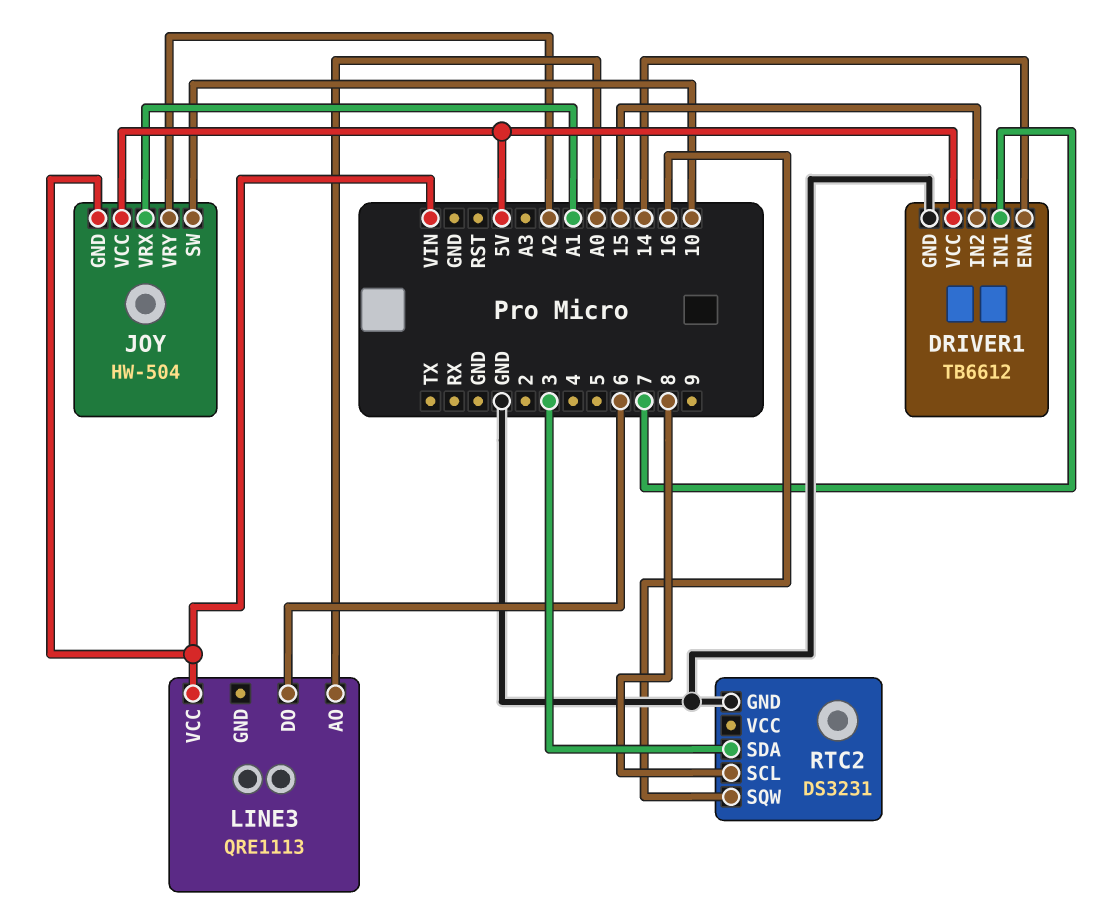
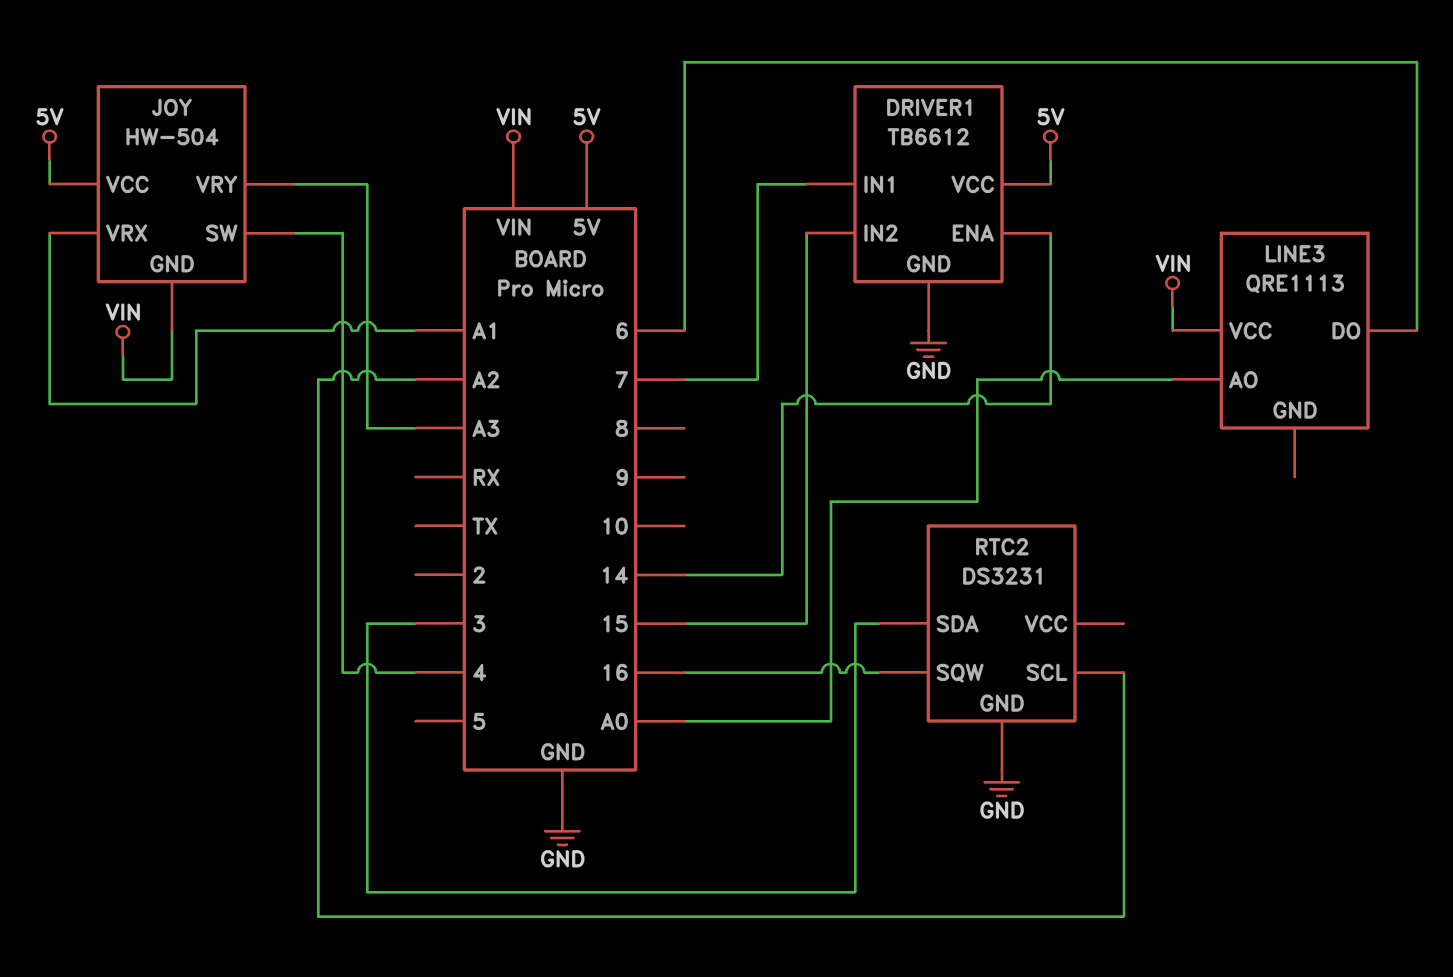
JOY pin SW: 10 -> 4
JOY pin VRY: A2 -> A3
RTC2 pin SCL: 8 -> A2

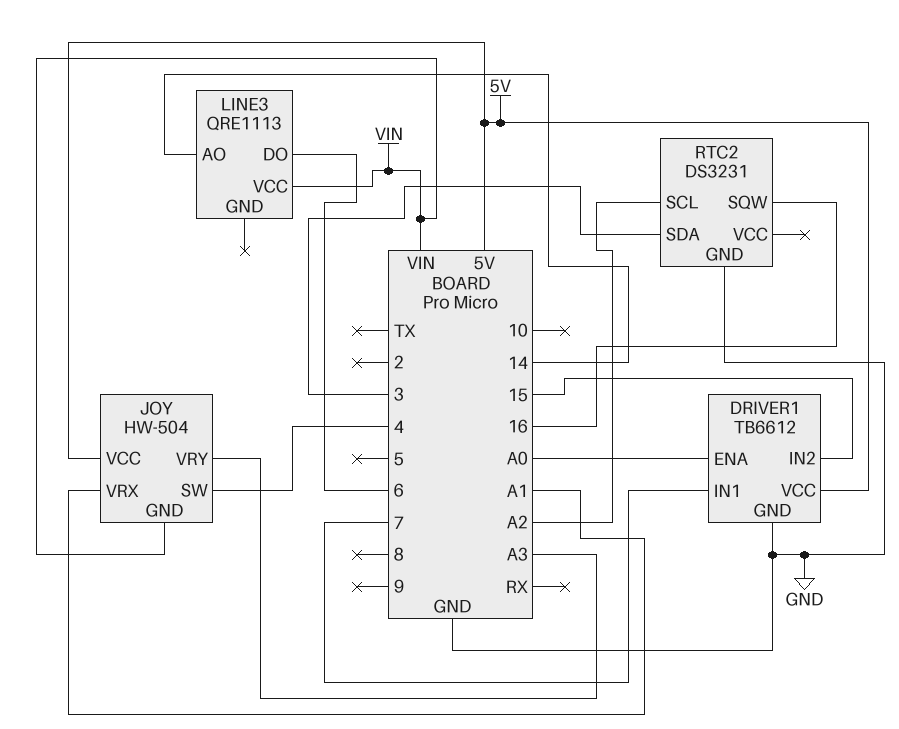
DRIVER1 pin ENA: 14 -> A0
LINE3 pin AO: A0 -> 14

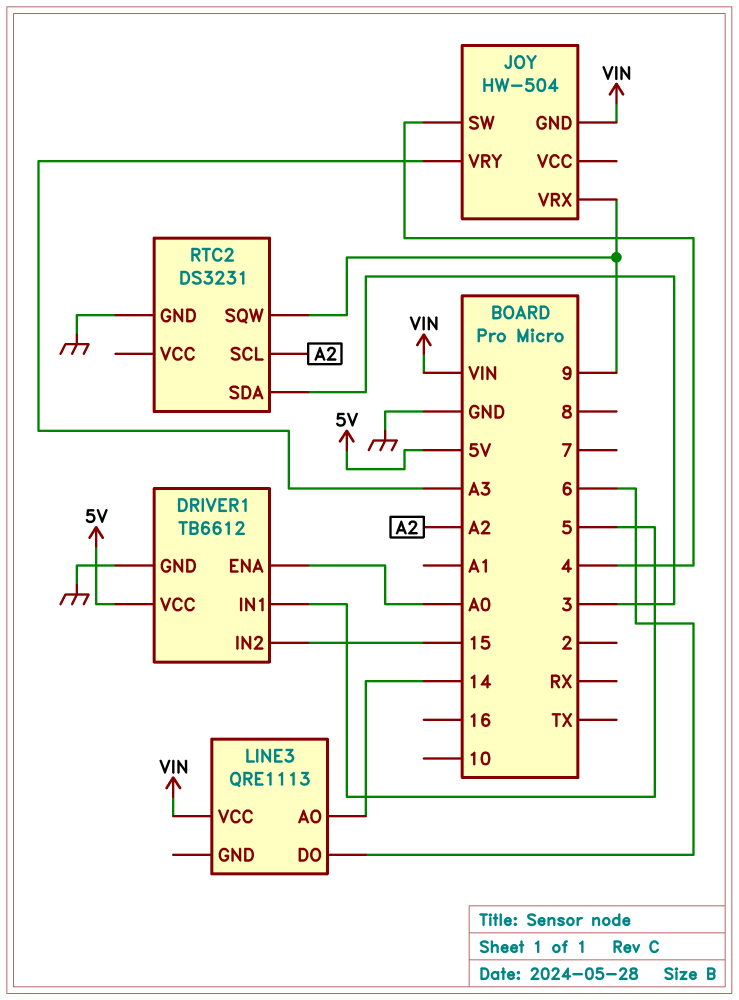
DRIVER1 pin IN1: 7 -> 5
JOY pin VCC: 5V -> none
JOY pin VRX: A1 -> 9
RTC2 pin SQW: 16 -> 9

